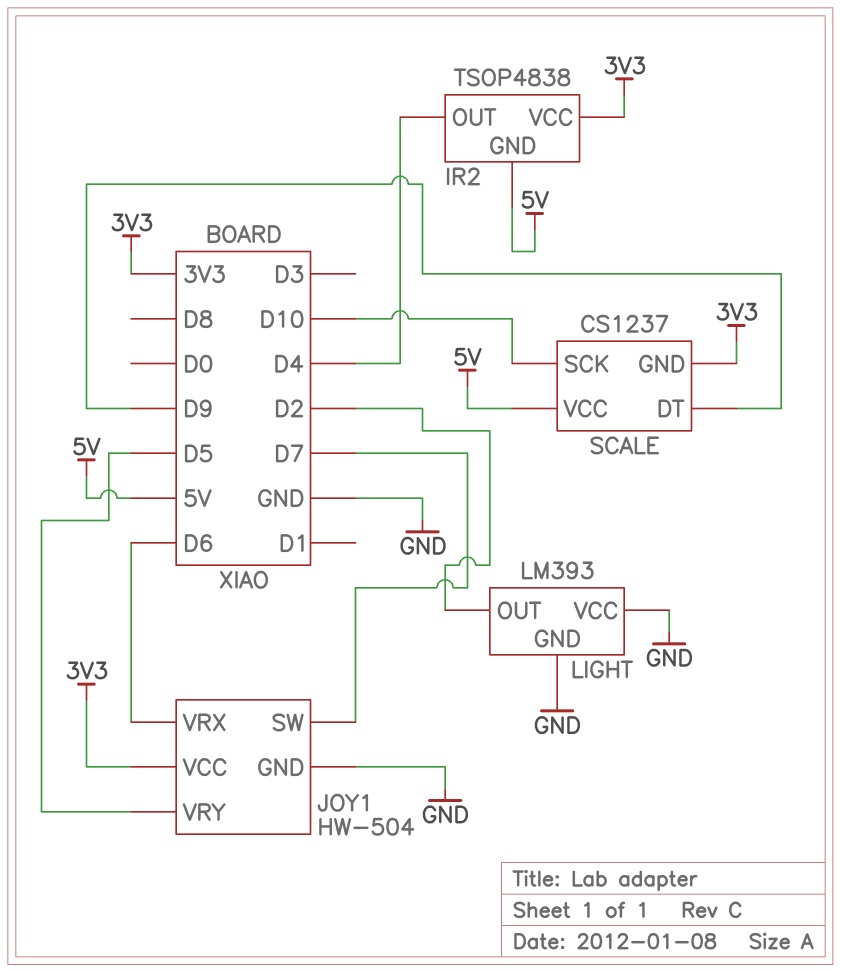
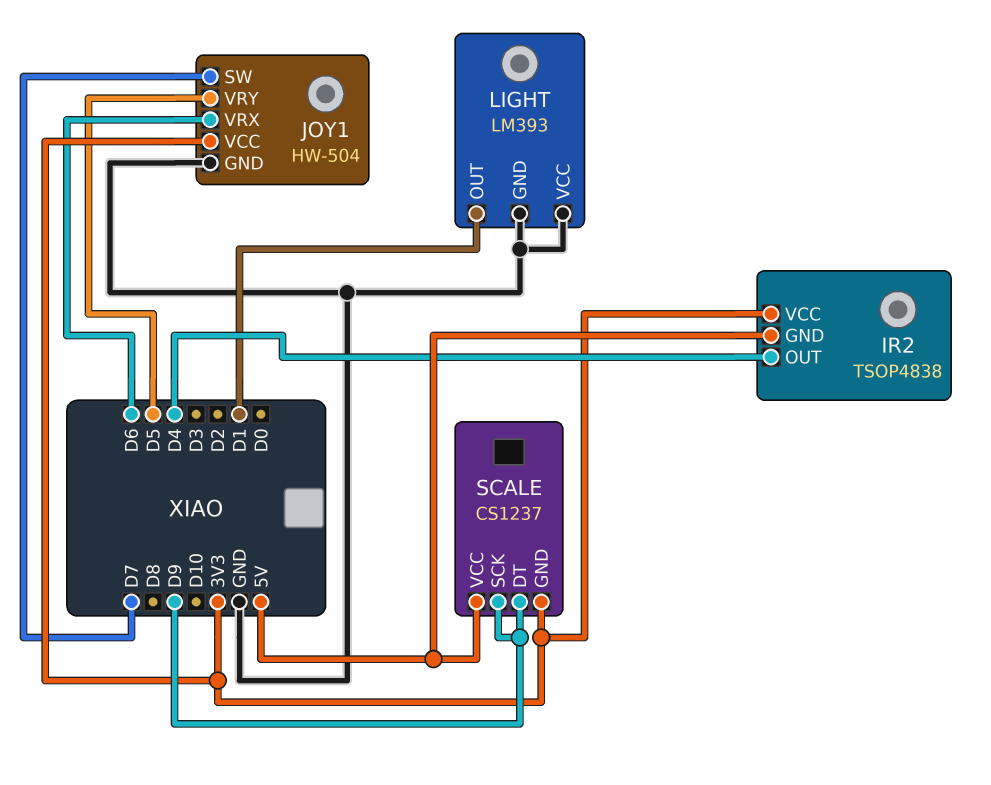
LIGHT pin OUT: D2 -> D1
SCALE pin SCK: D10 -> D9

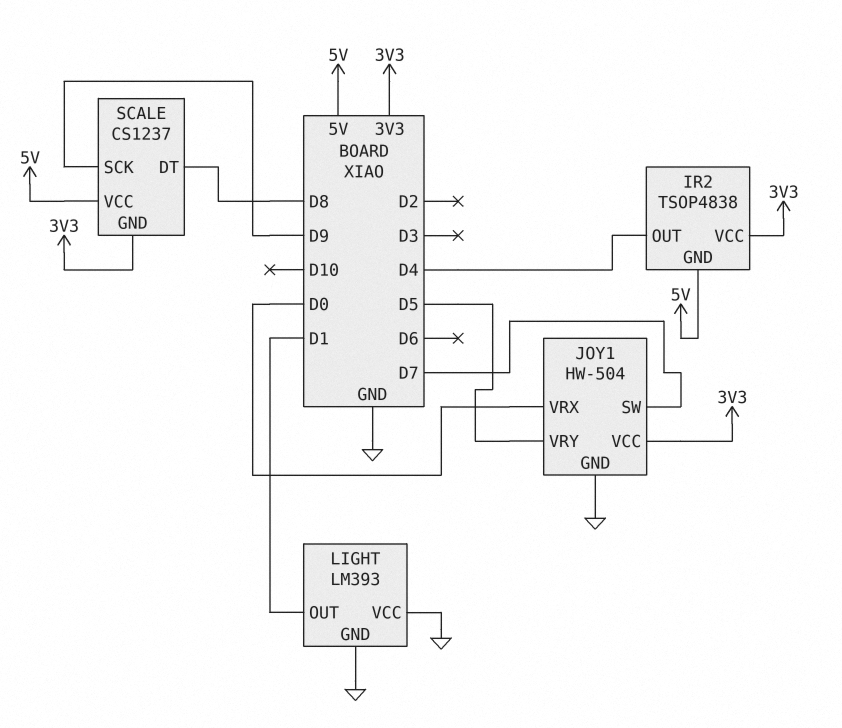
JOY1 pin VRX: D6 -> D0
SCALE pin DT: D9 -> D8

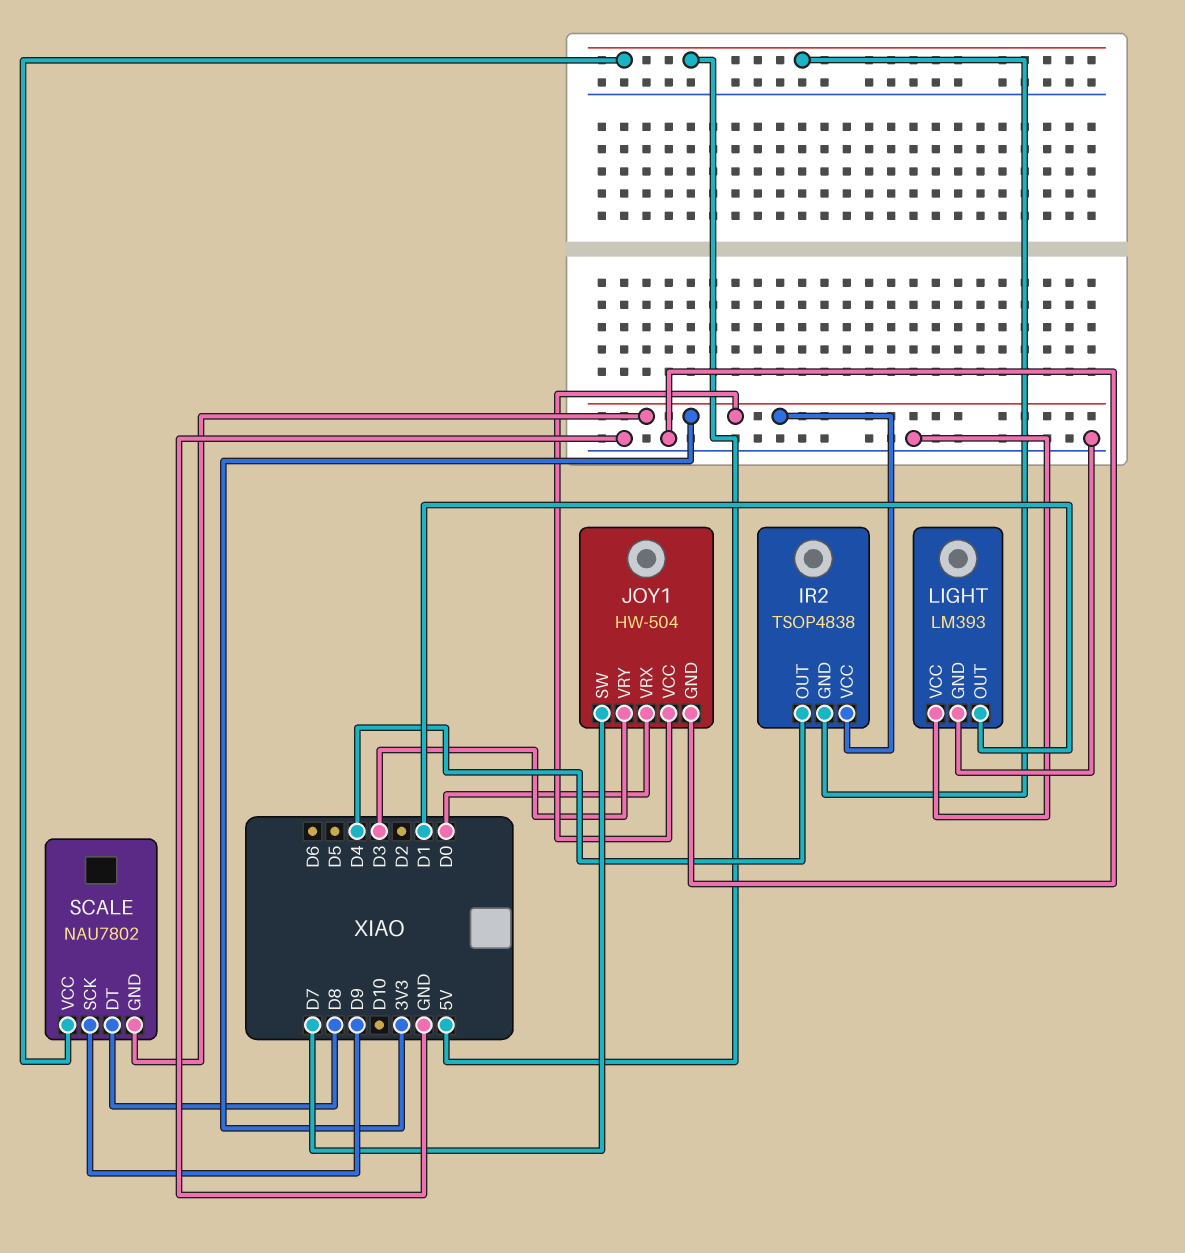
JOY1 pin VRY: D5 -> D3
SCALE: CS1237 -> NAU7802

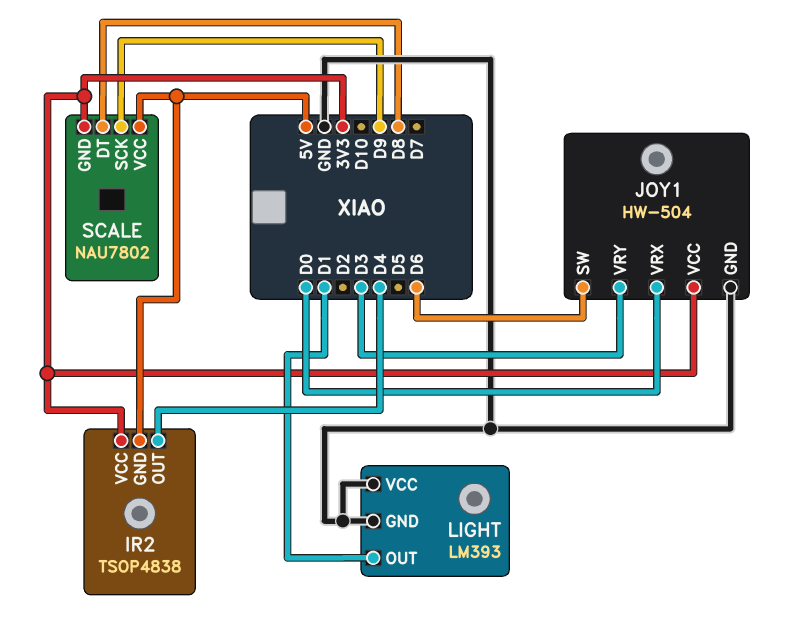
JOY1 pin SW: D7 -> D6

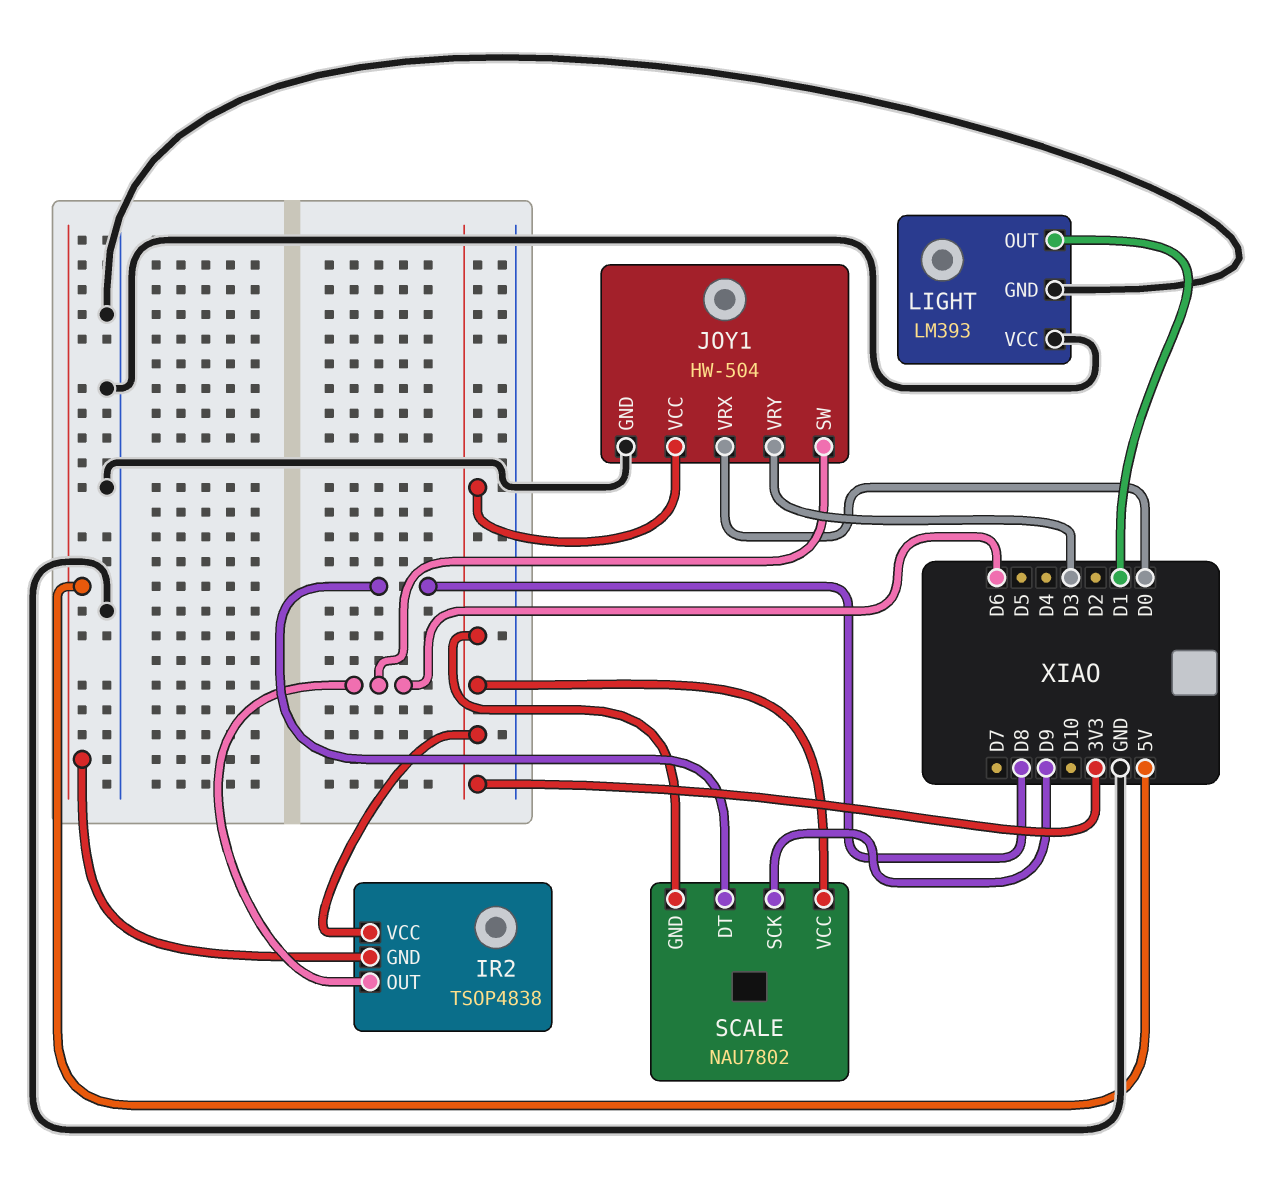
IR2 pin OUT: D4 -> D6
SCALE pin VCC: 5V -> 3V3

